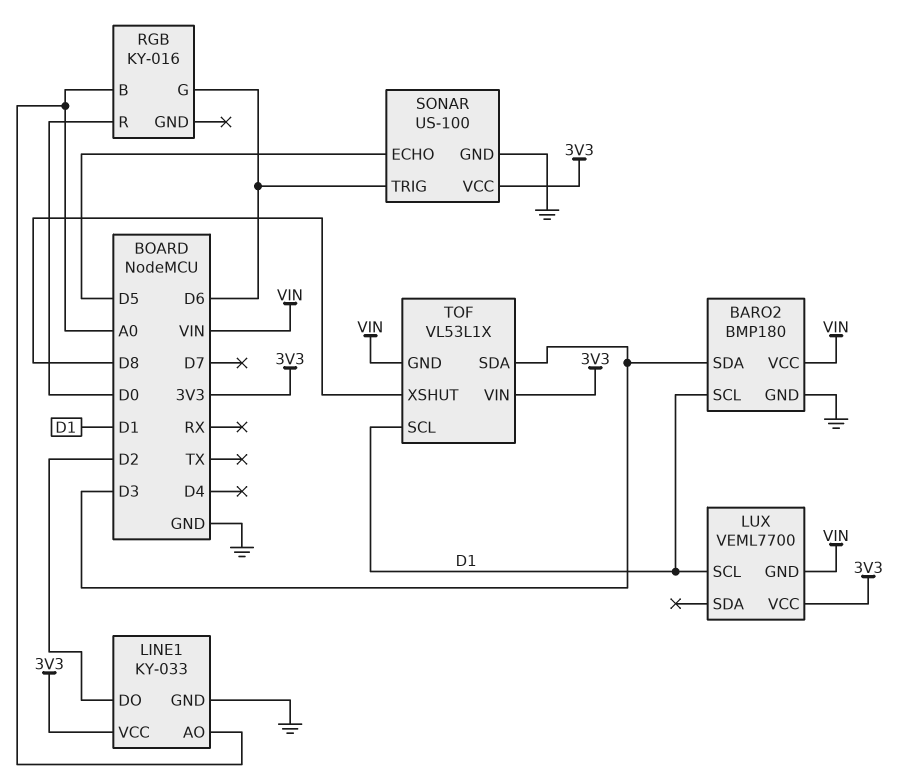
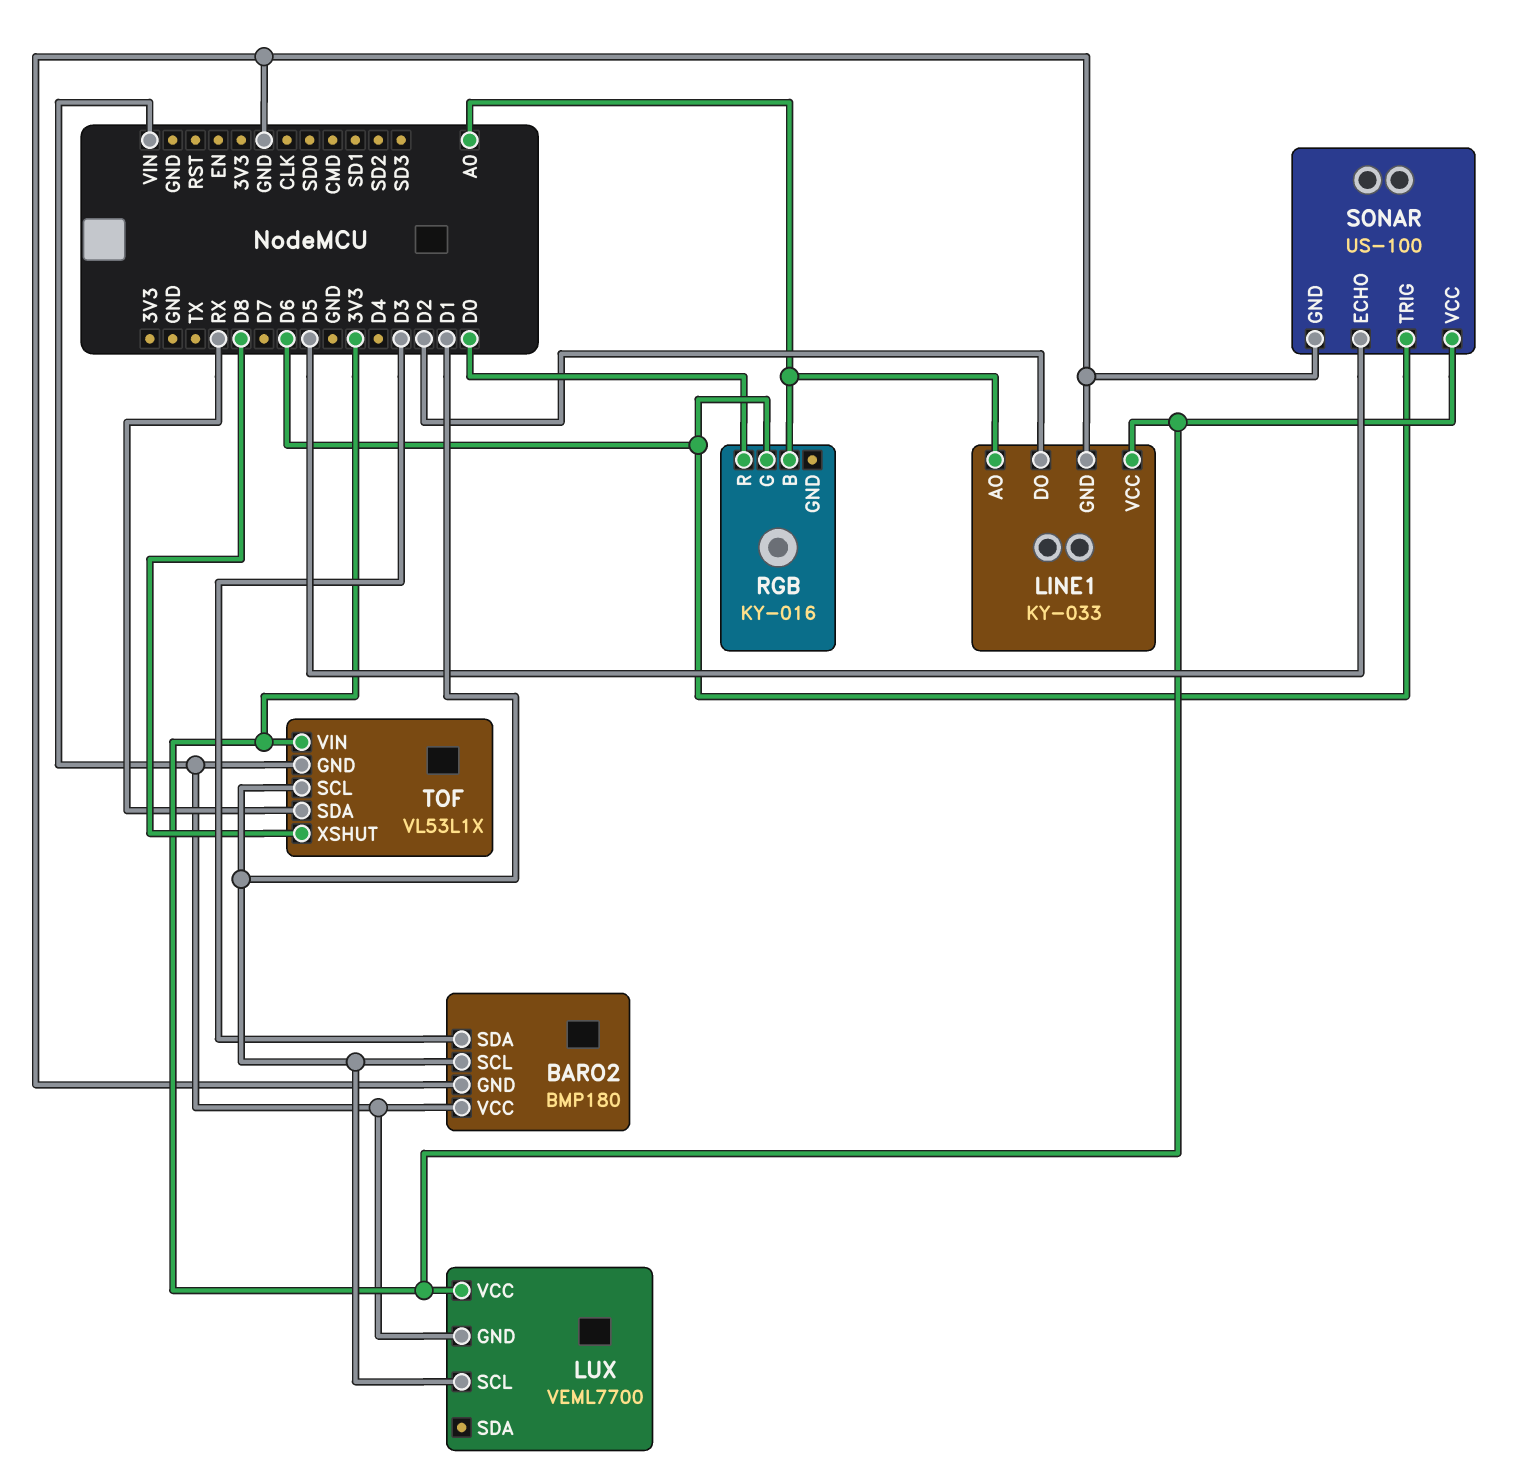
TOF pin SDA: D3 -> RX

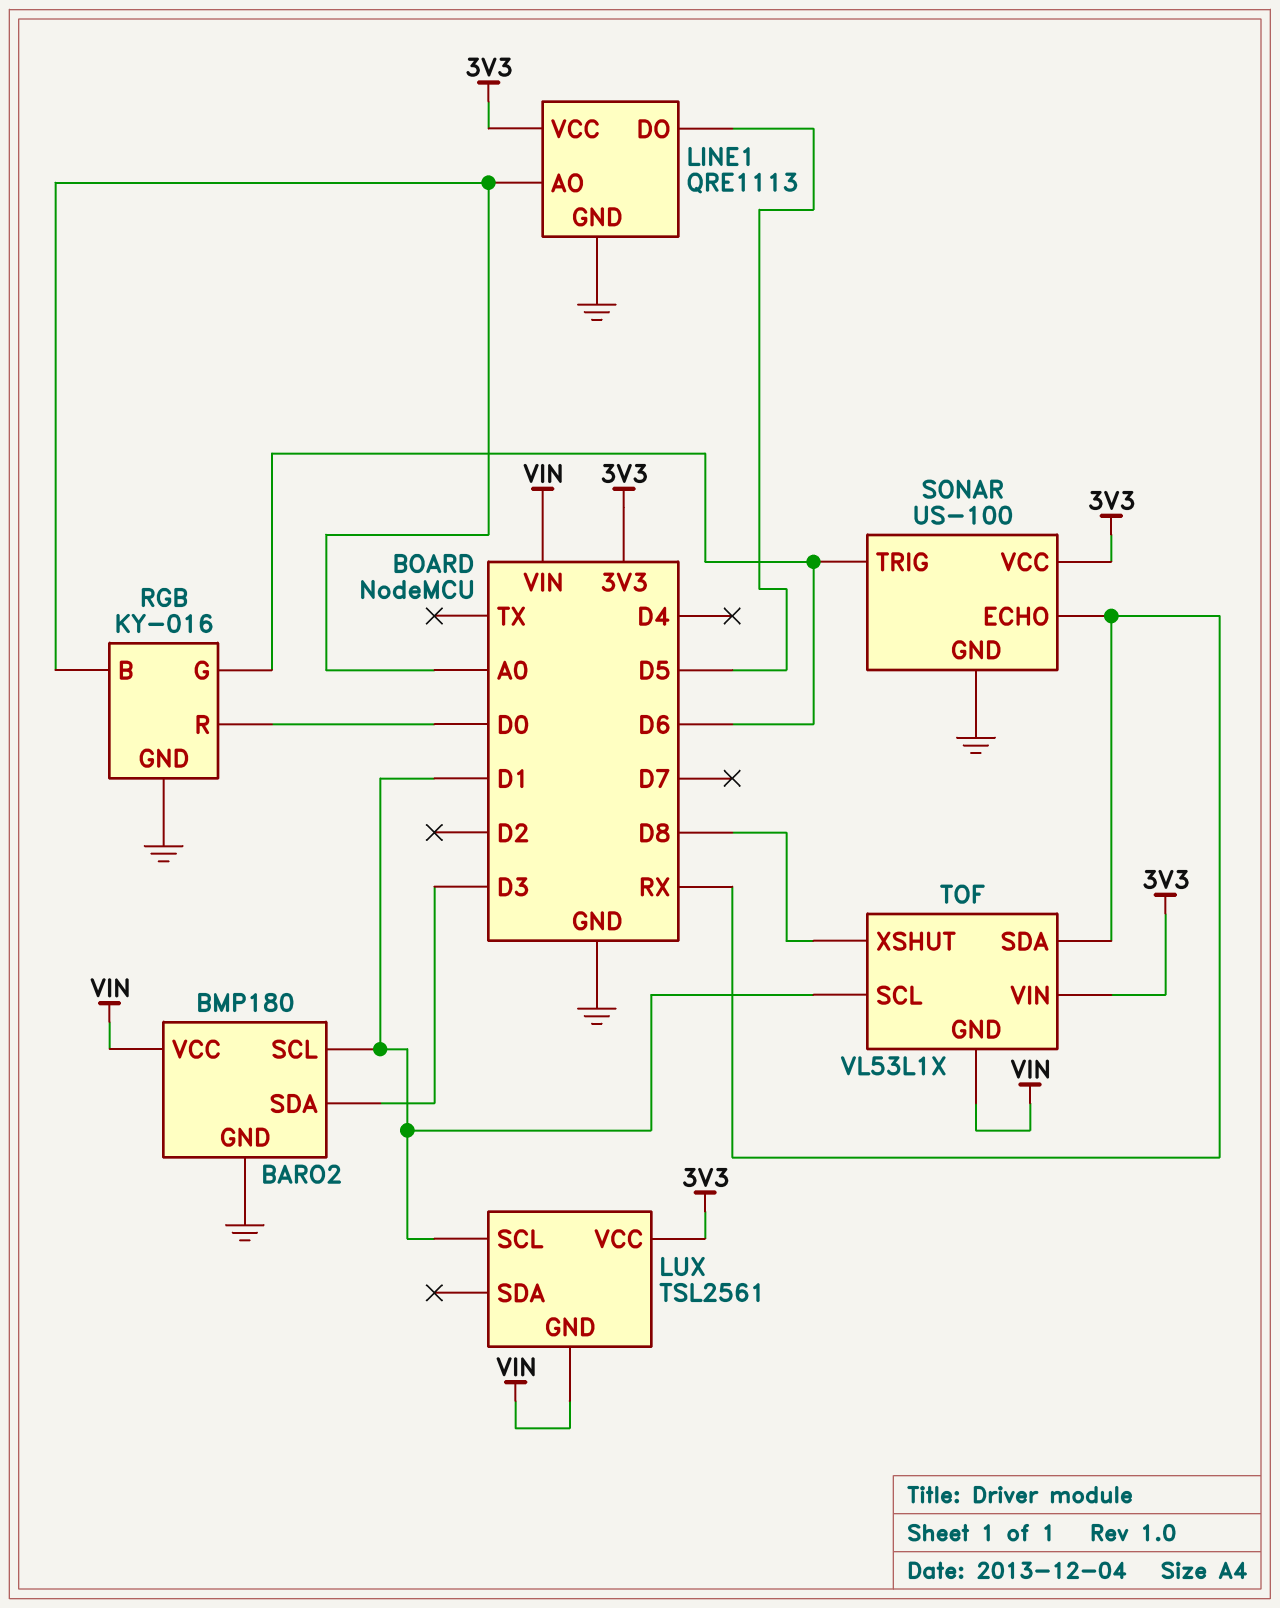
LINE1: KY-033 -> QRE1113
LINE1 pin DO: D2 -> D5
LUX: VEML7700 -> TSL2561
RGB pin GND: none -> GND
SONAR pin ECHO: D5 -> RX

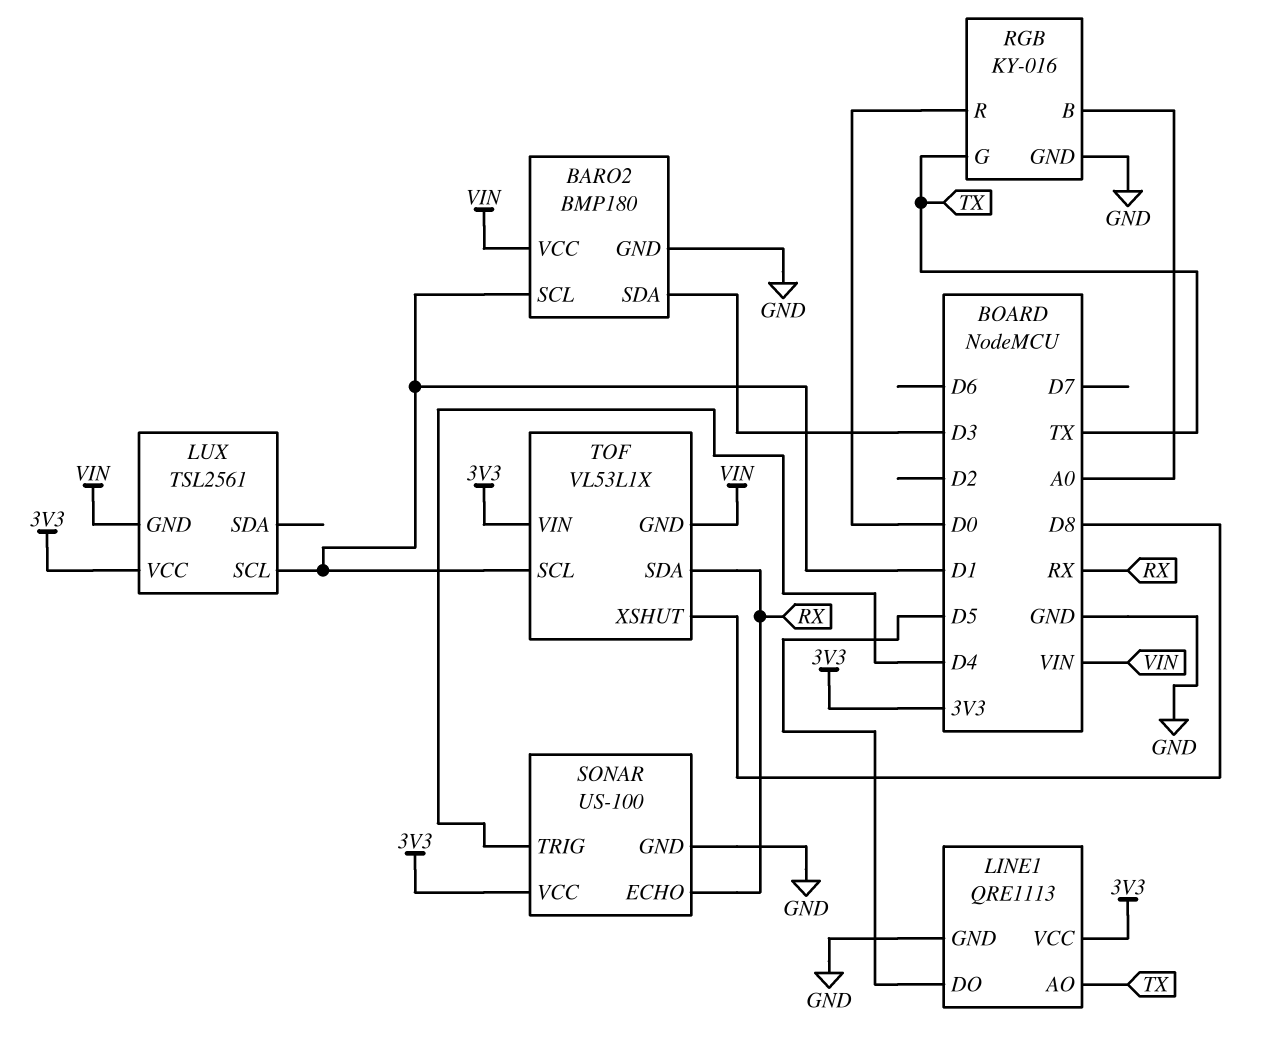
LINE1 pin AO: A0 -> TX
RGB pin G: D6 -> TX
SONAR pin TRIG: D6 -> D4

